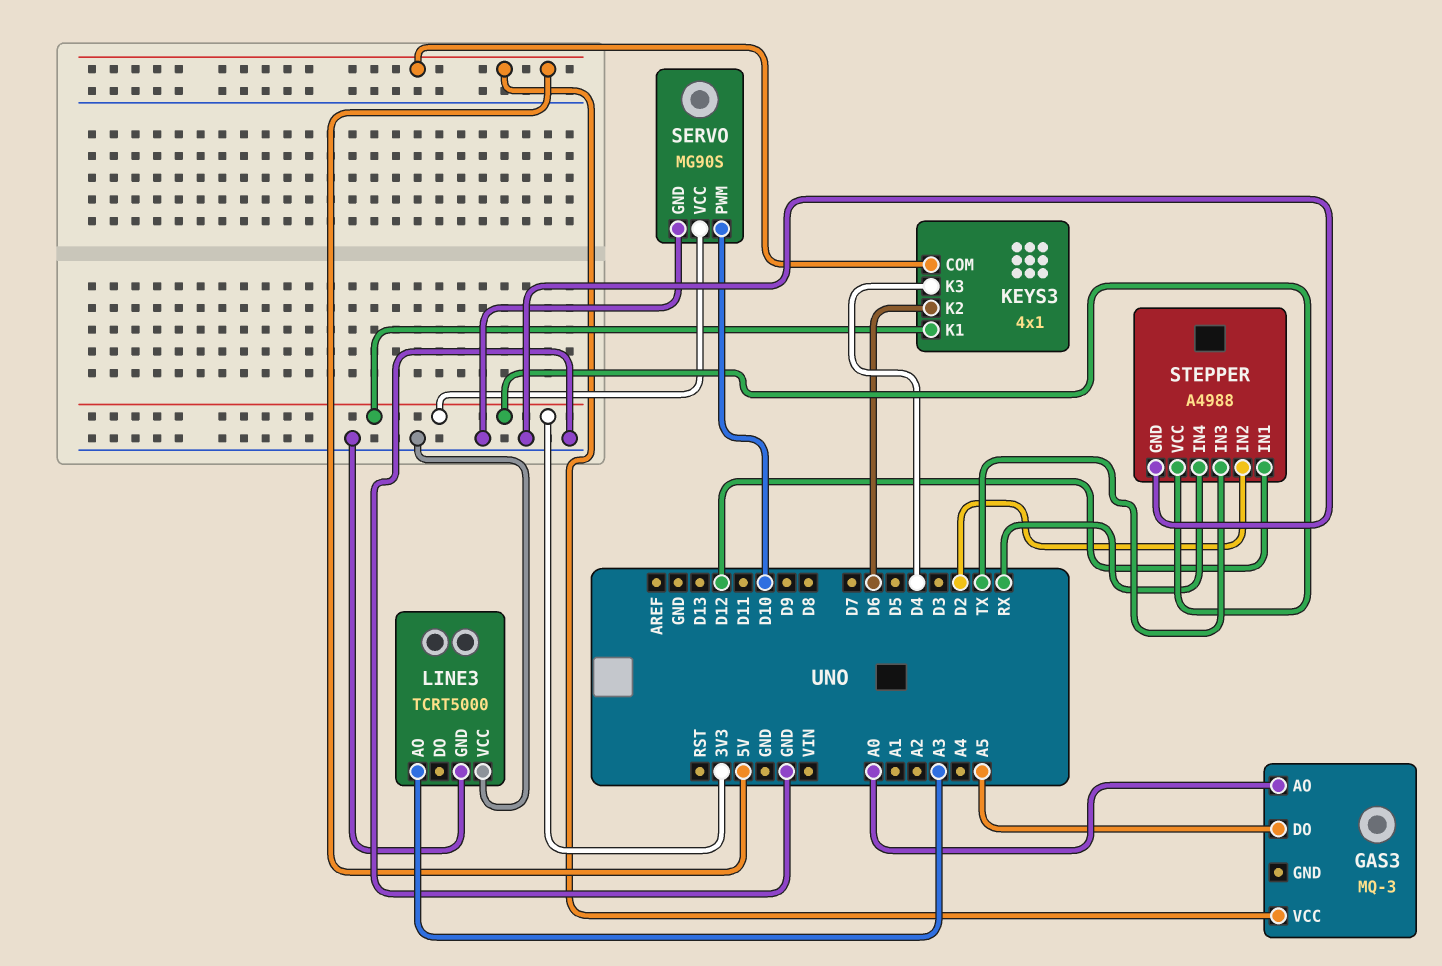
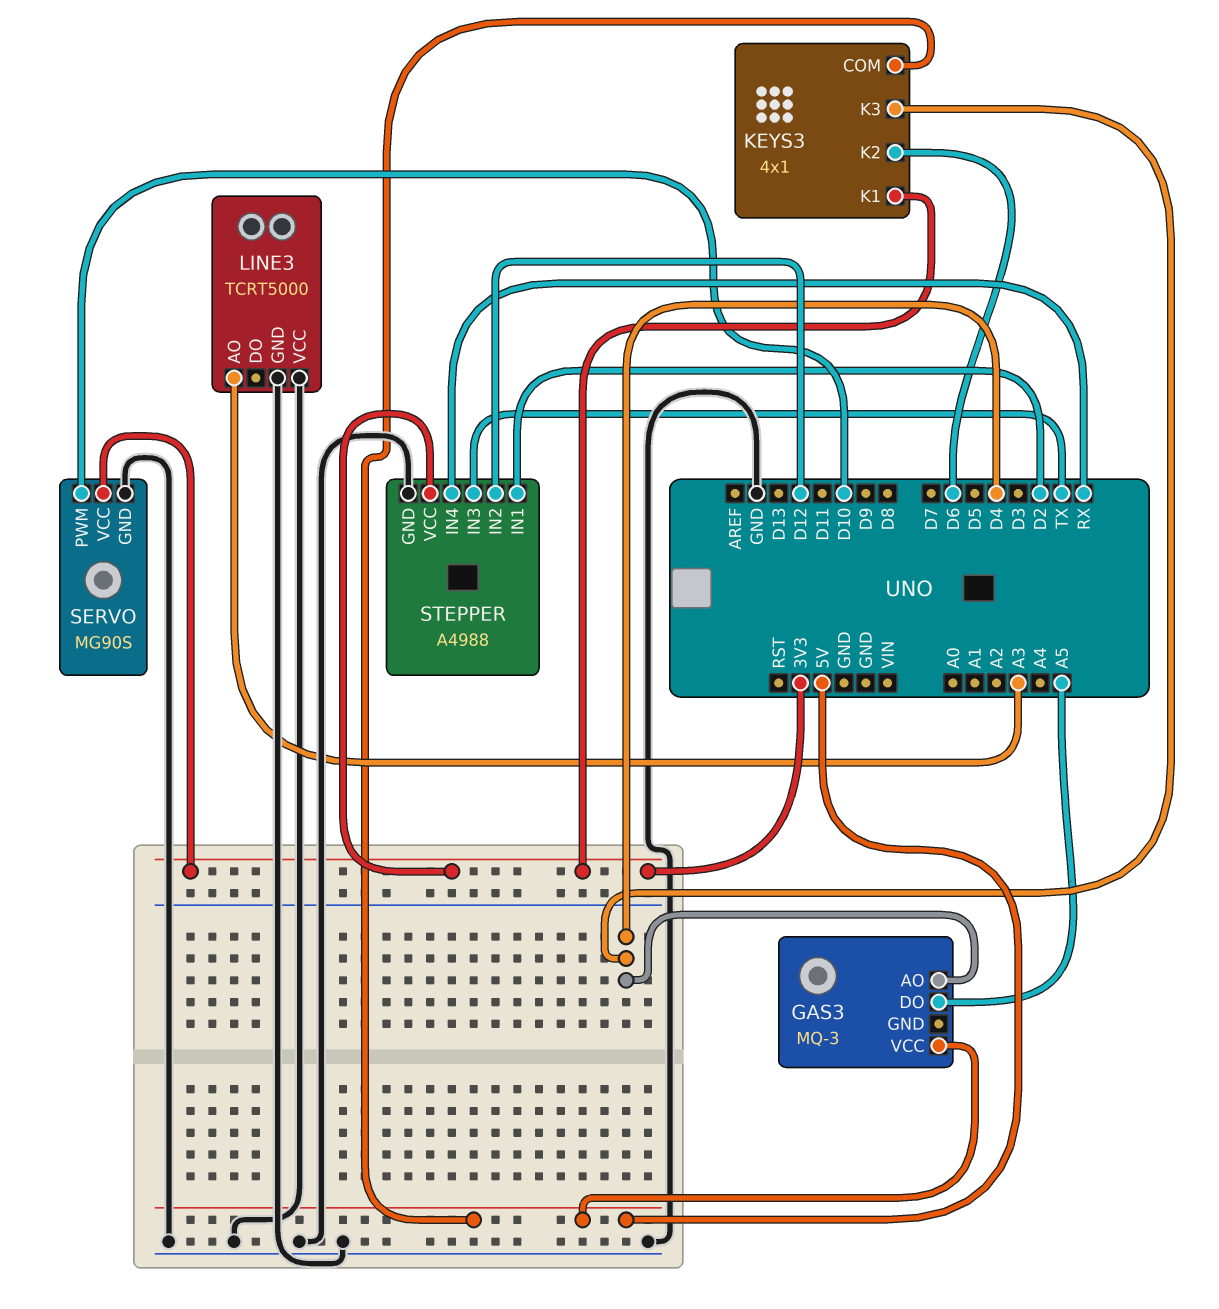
GAS3 pin AO: A0 -> D4
STEPPER pin IN1: D12 -> D2
STEPPER pin IN2: D2 -> D12

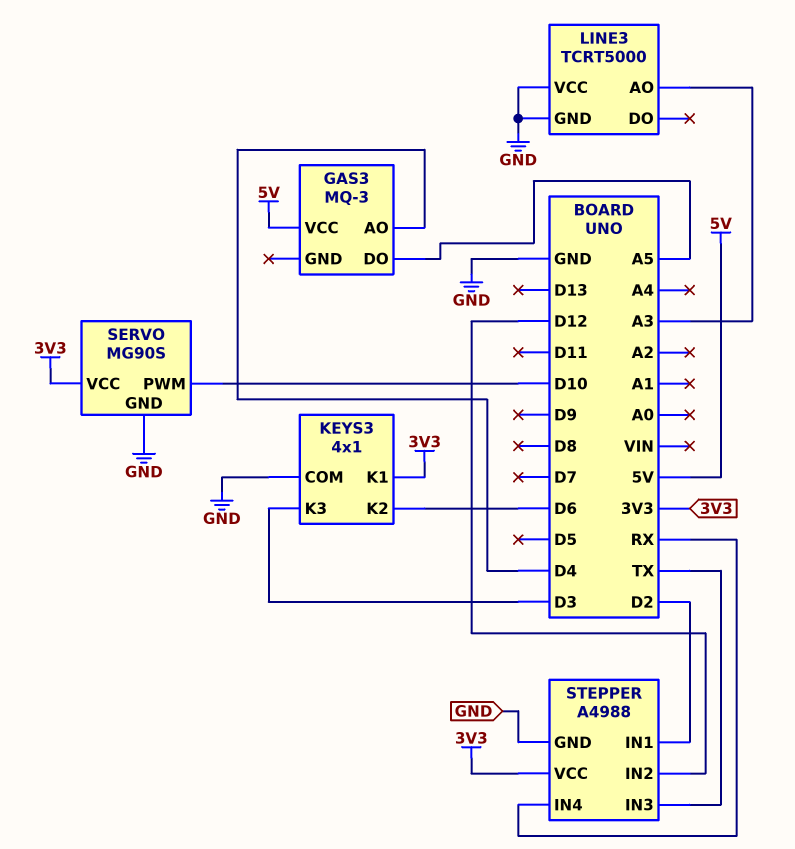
KEYS3 pin COM: 5V -> GND
KEYS3 pin K3: D4 -> D3

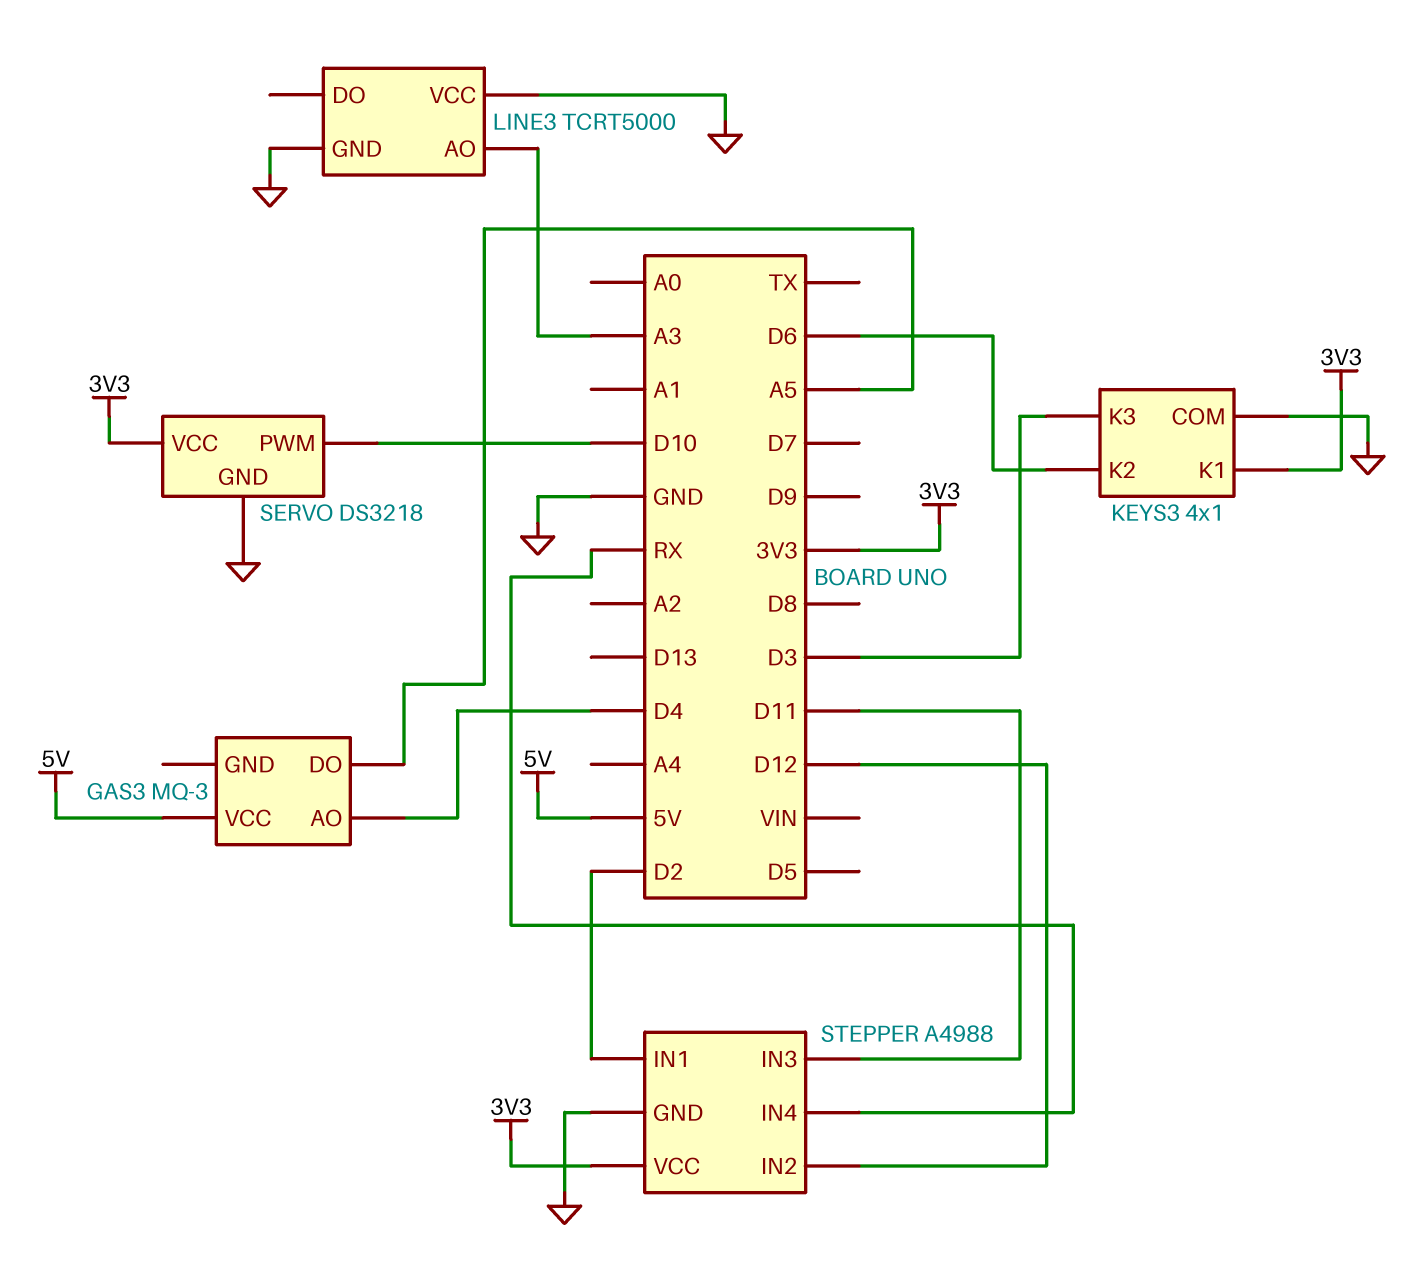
SERVO: MG90S -> DS3218
STEPPER pin IN3: TX -> D11

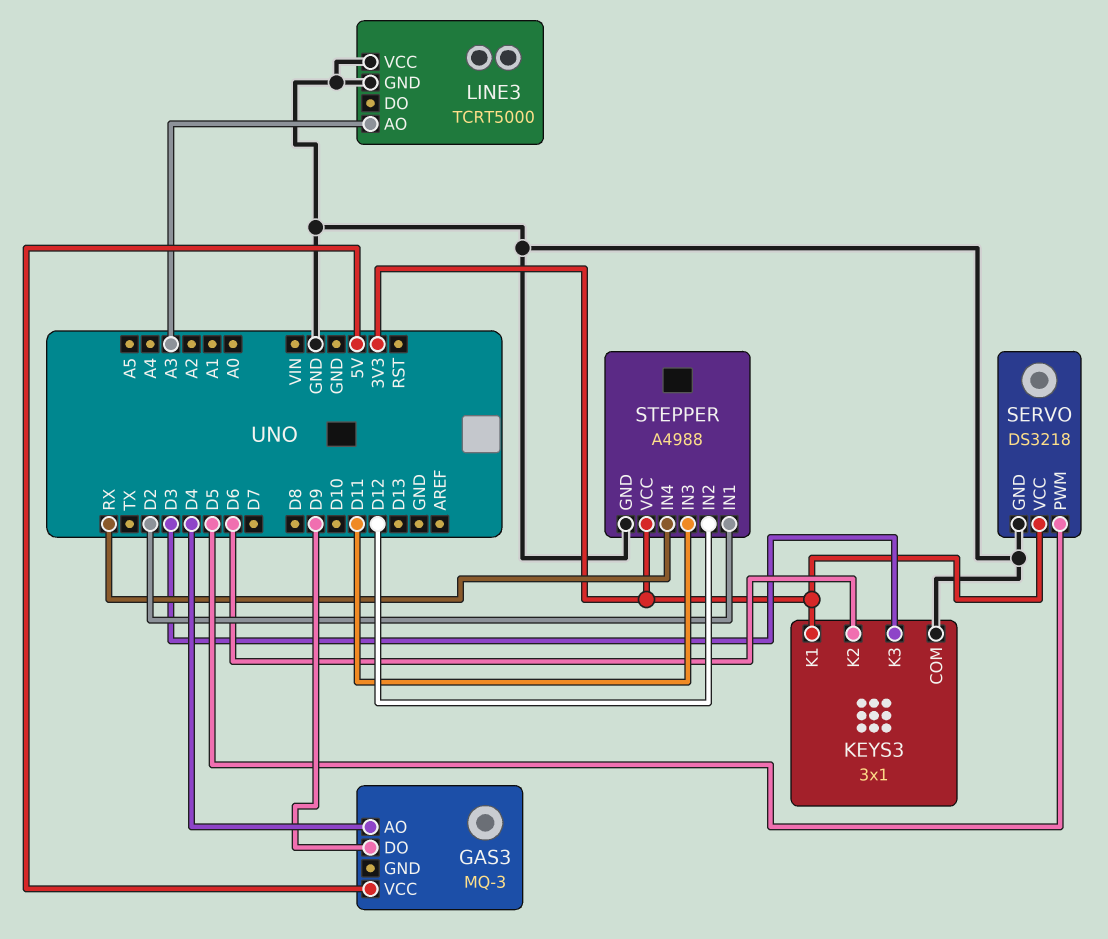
GAS3 pin DO: A5 -> D9
KEYS3: 4x1 -> 3x1
SERVO pin PWM: D10 -> D5

